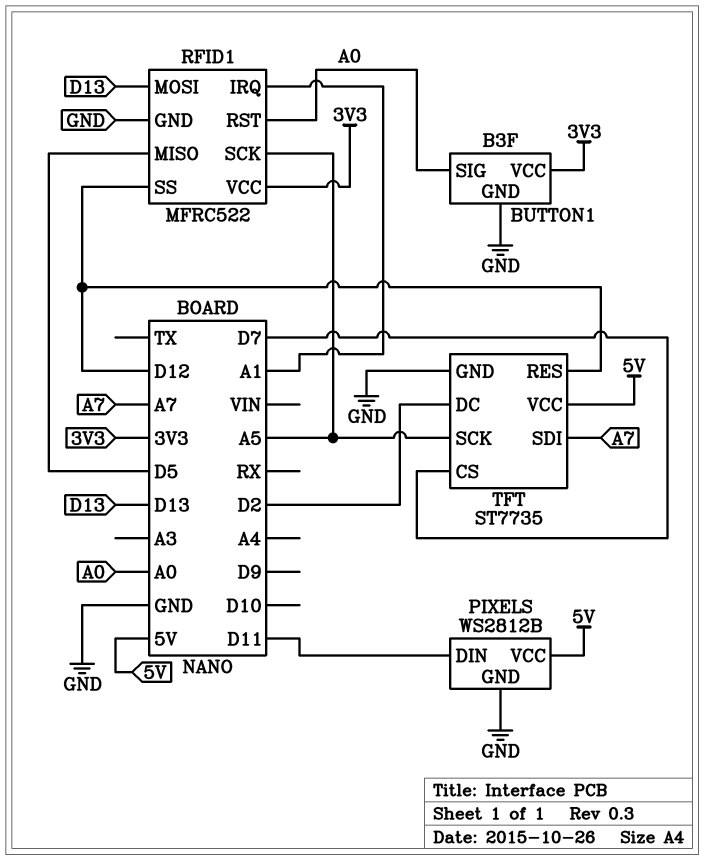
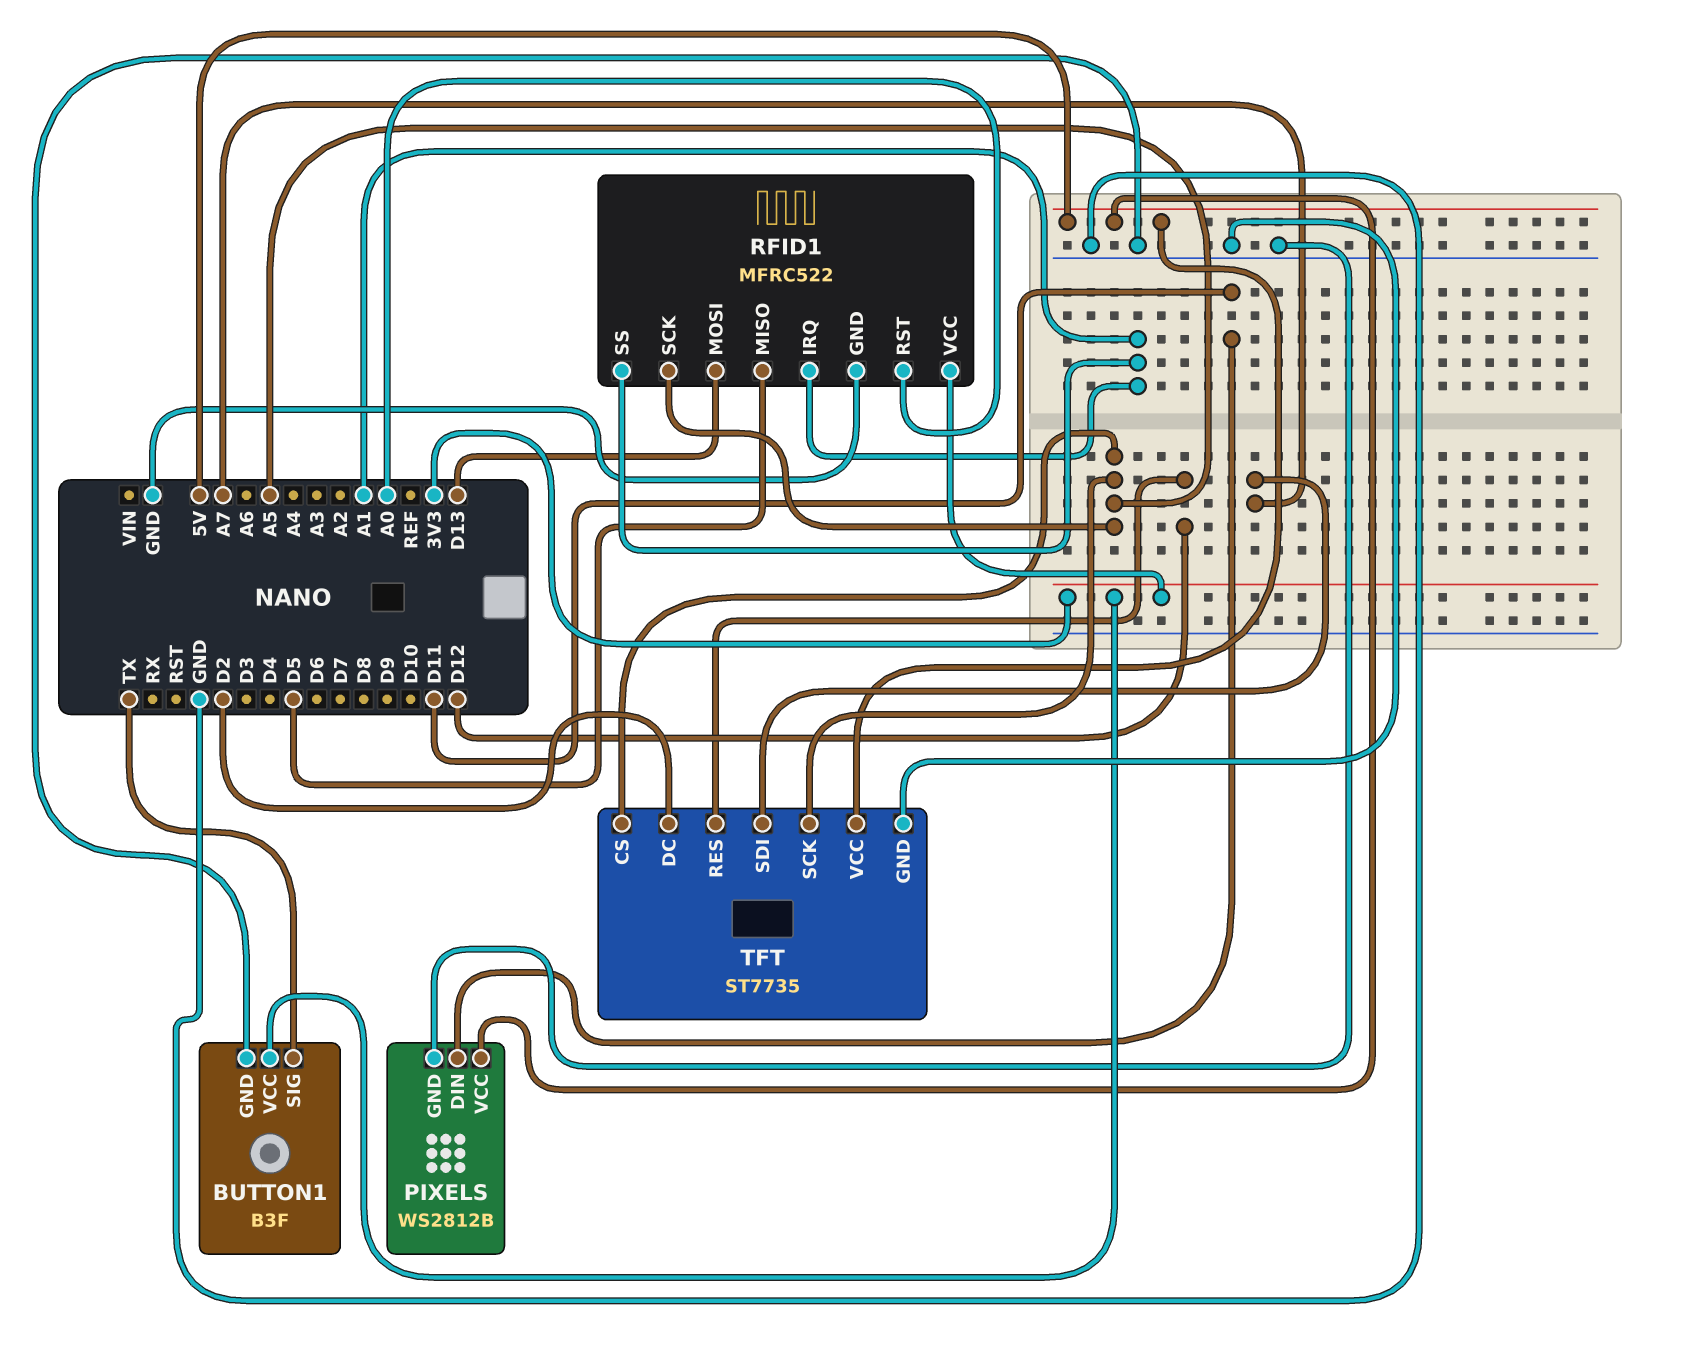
BUTTON1 pin SIG: A0 -> TX
RFID1 pin SS: D12 -> A1
TFT pin CS: D7 -> A5

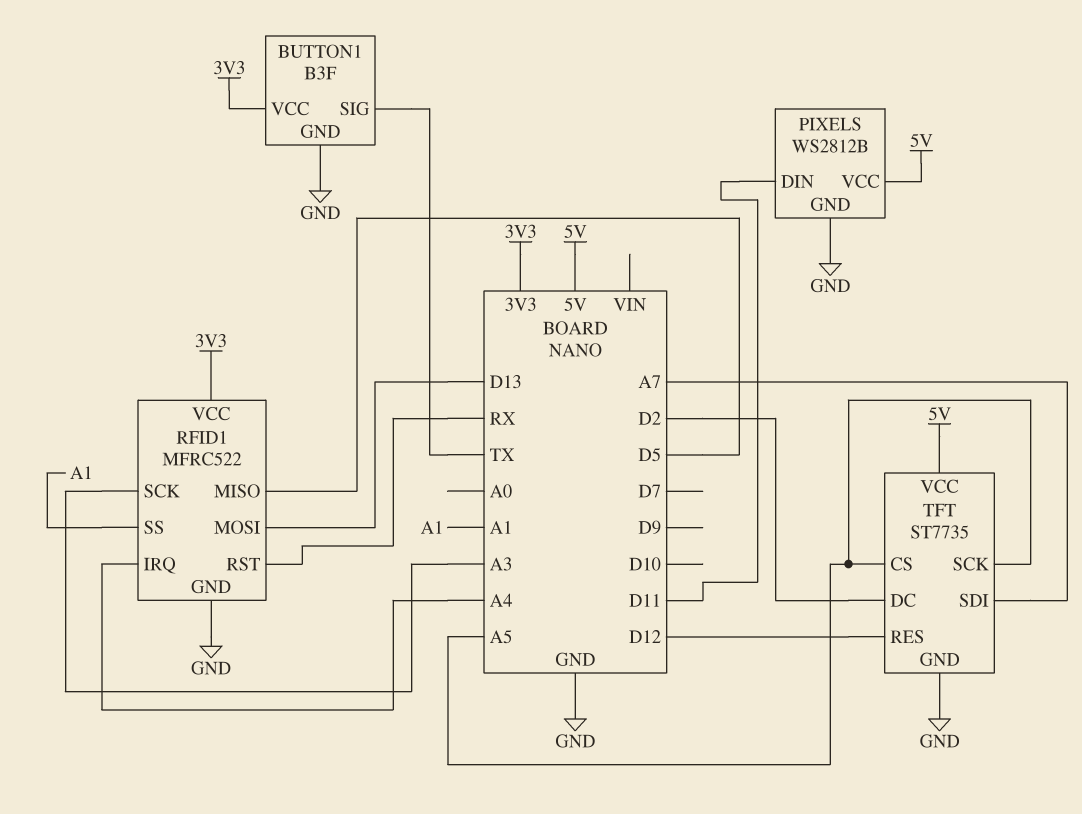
RFID1 pin IRQ: A1 -> A4
RFID1 pin RST: A0 -> RX
RFID1 pin SCK: A5 -> A3

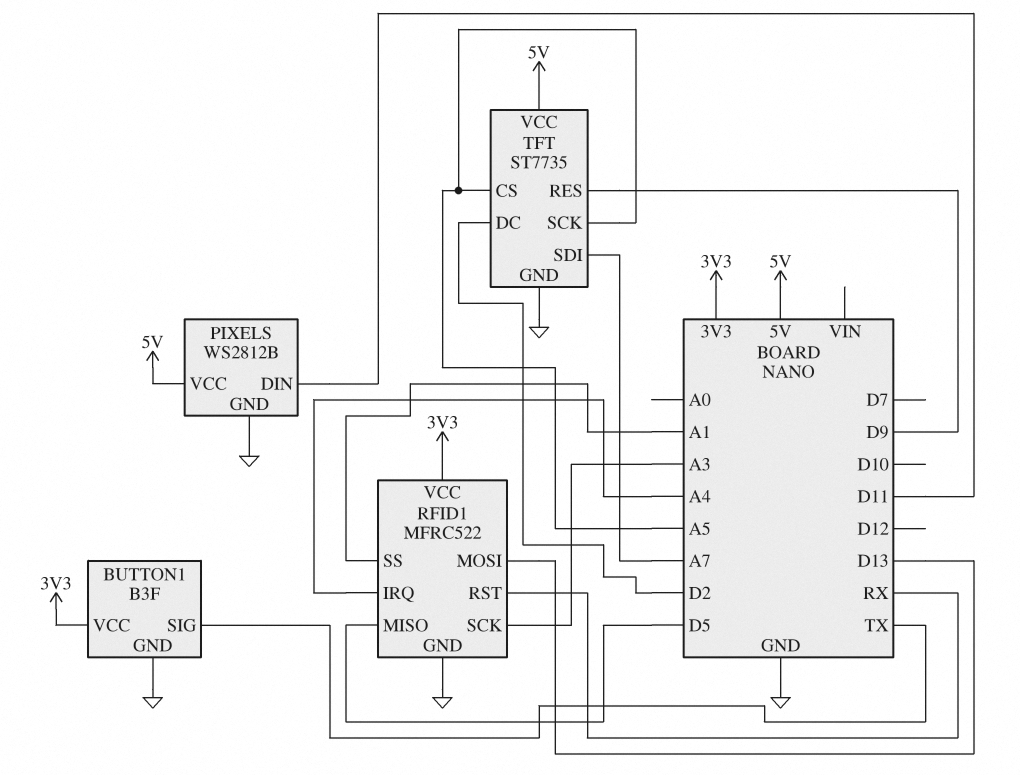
TFT pin RES: D12 -> D9

